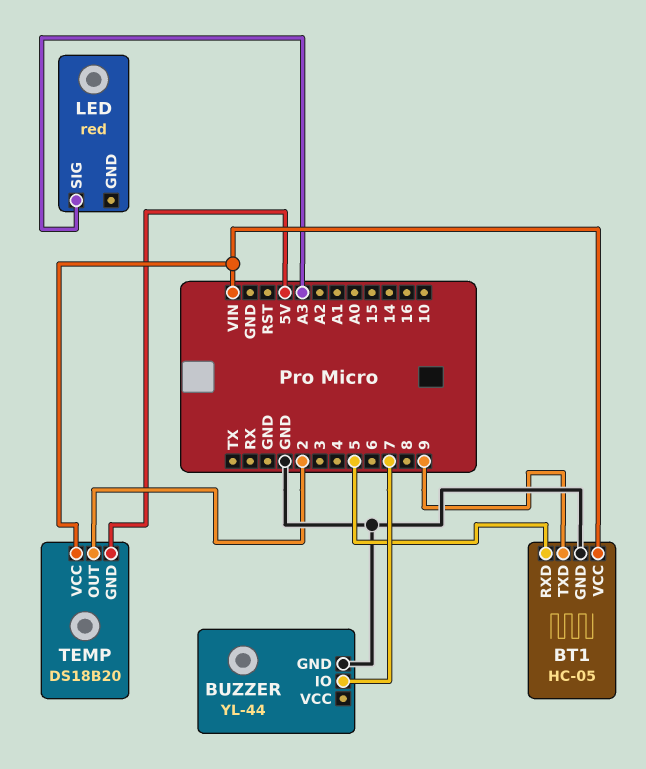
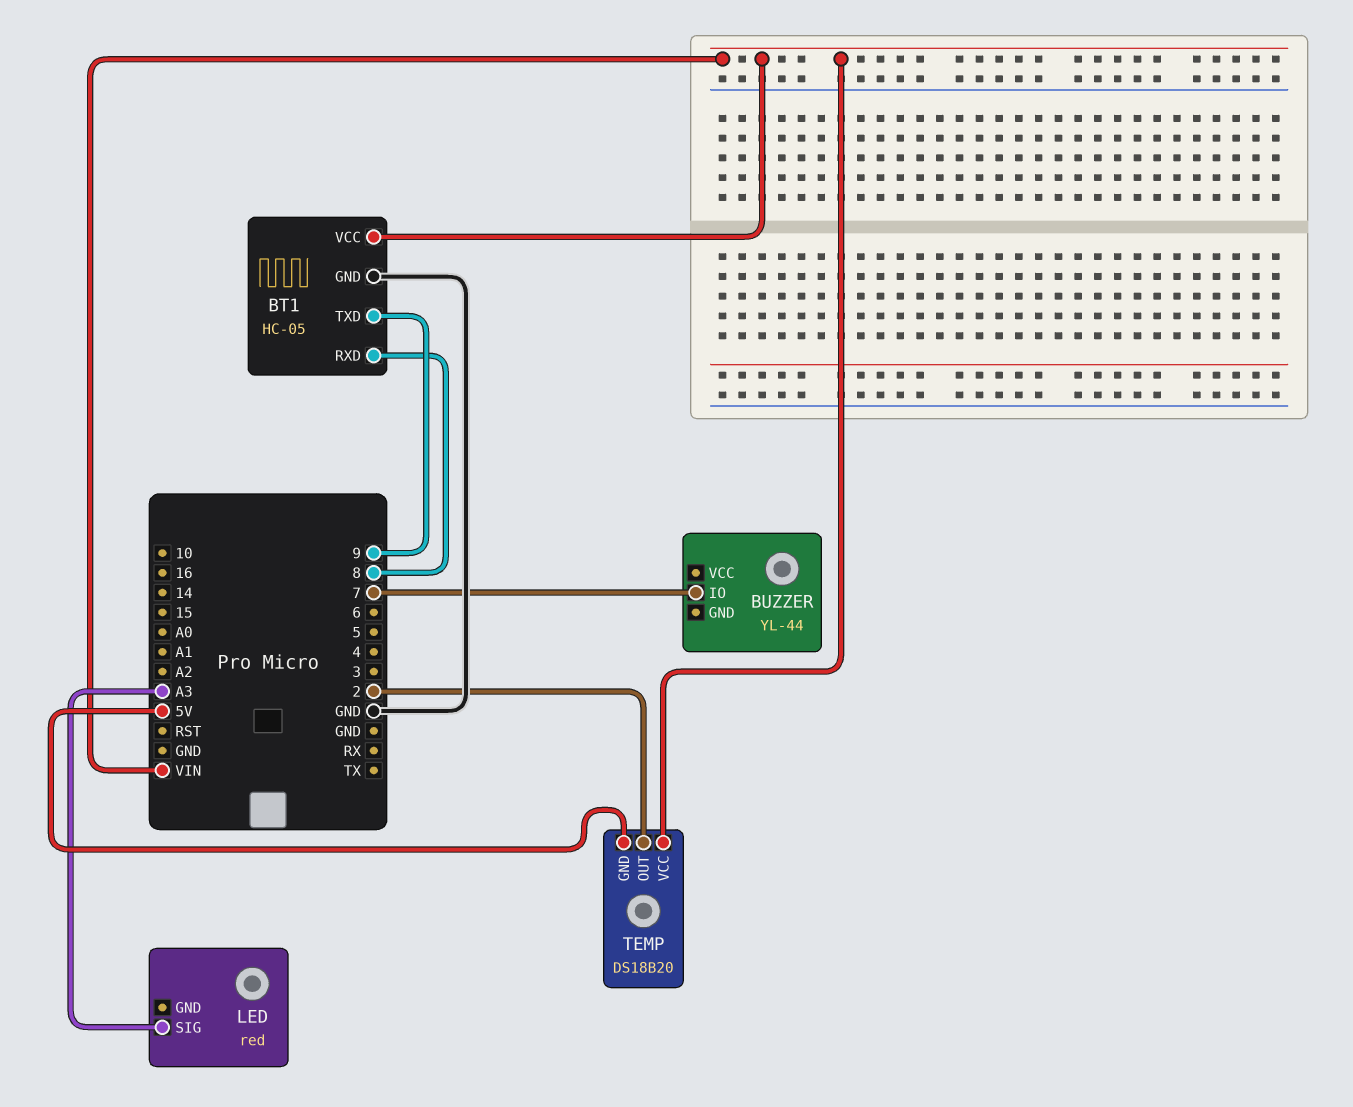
BT1 pin RXD: 5 -> 8
BUZZER pin GND: GND -> none

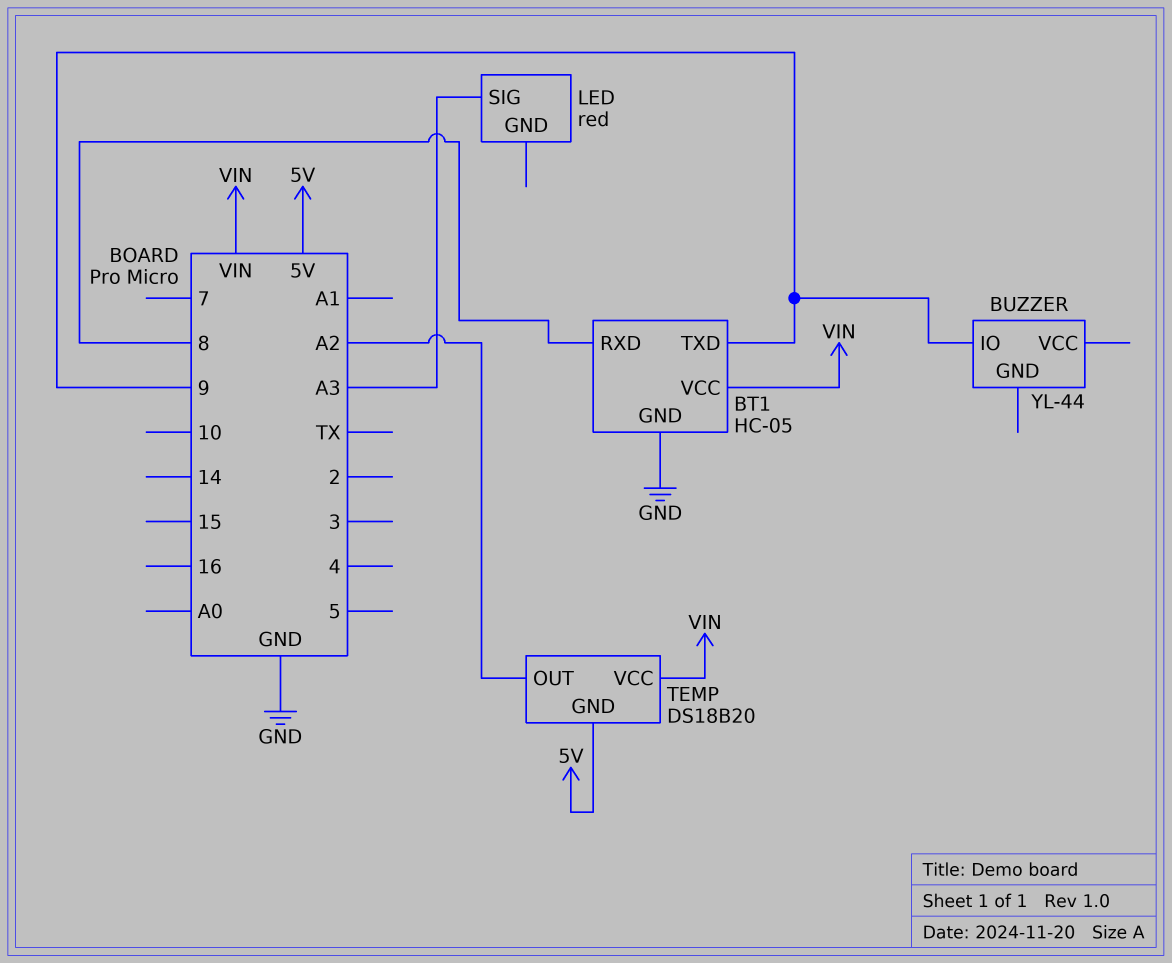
BUZZER pin IO: 7 -> 9
TEMP pin OUT: 2 -> A2

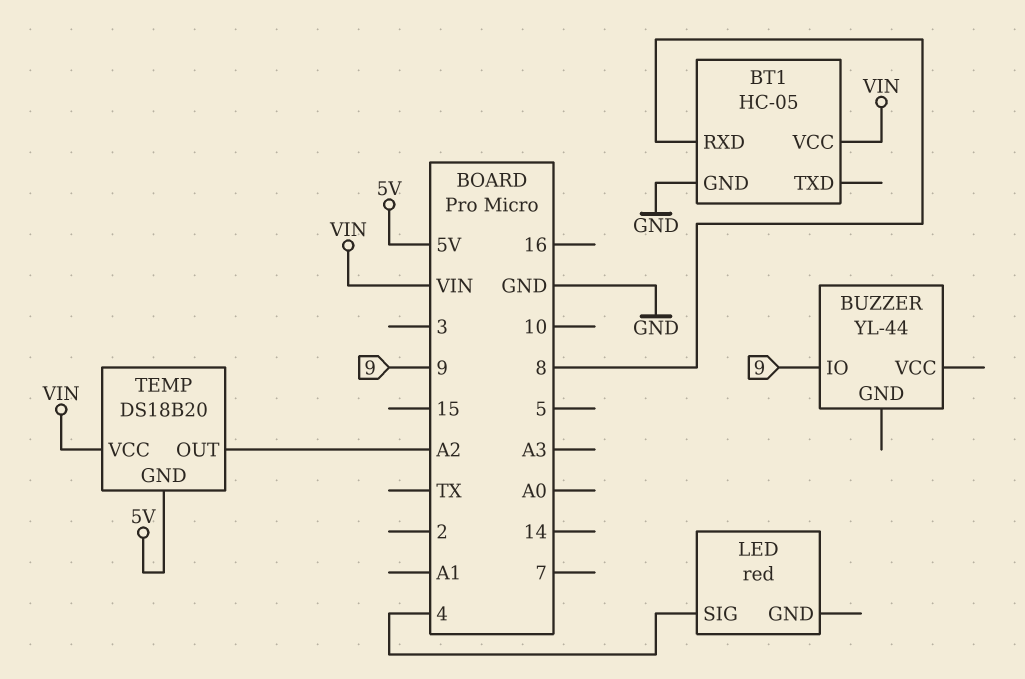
BT1 pin TXD: 9 -> none
LED pin SIG: A3 -> 4

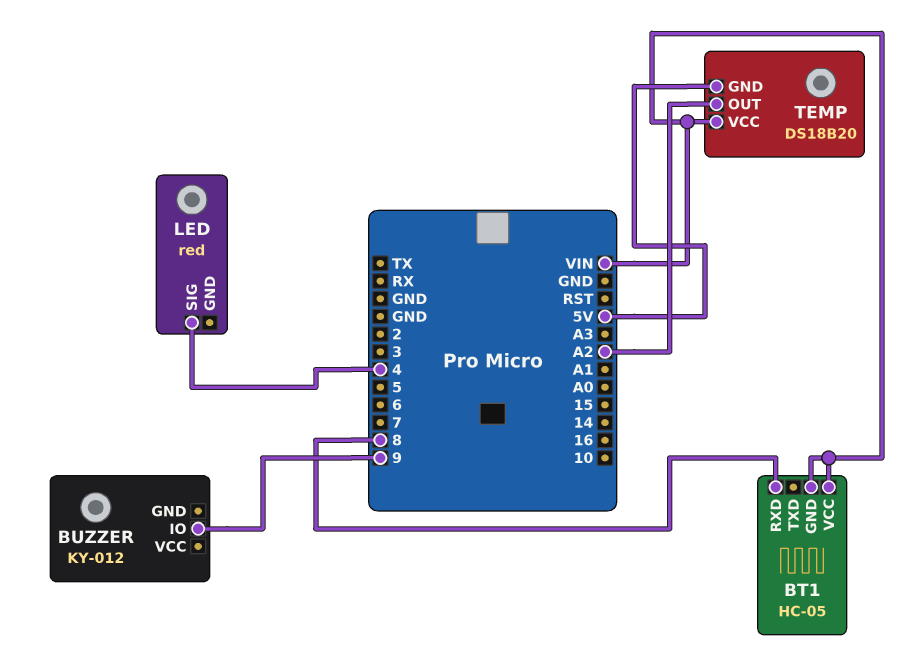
BT1 pin GND: GND -> VIN
BUZZER: YL-44 -> KY-012

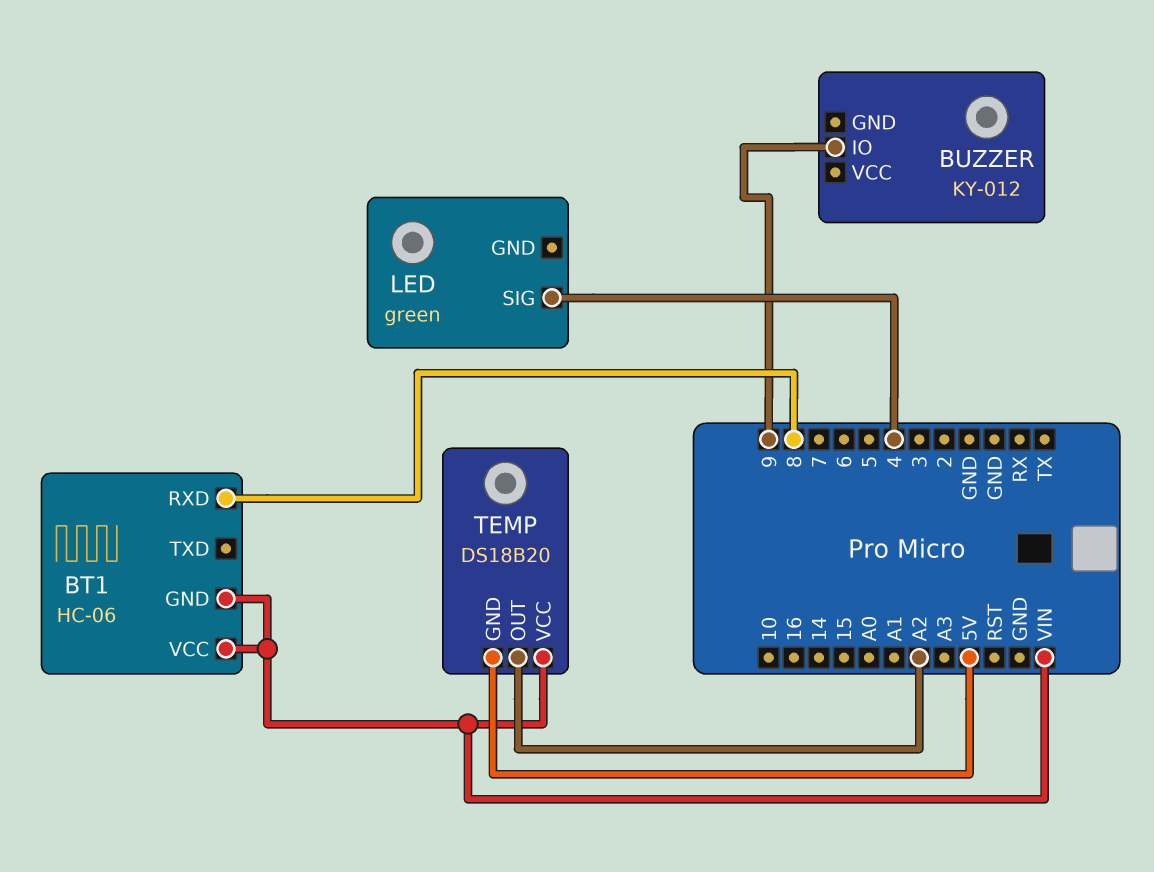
BT1: HC-05 -> HC-06
LED: red -> green

